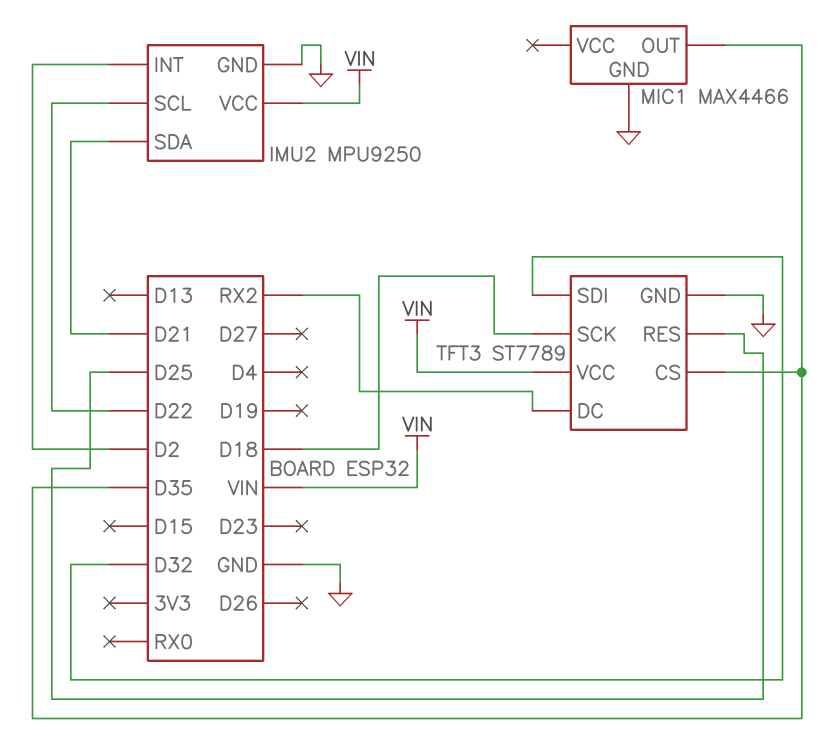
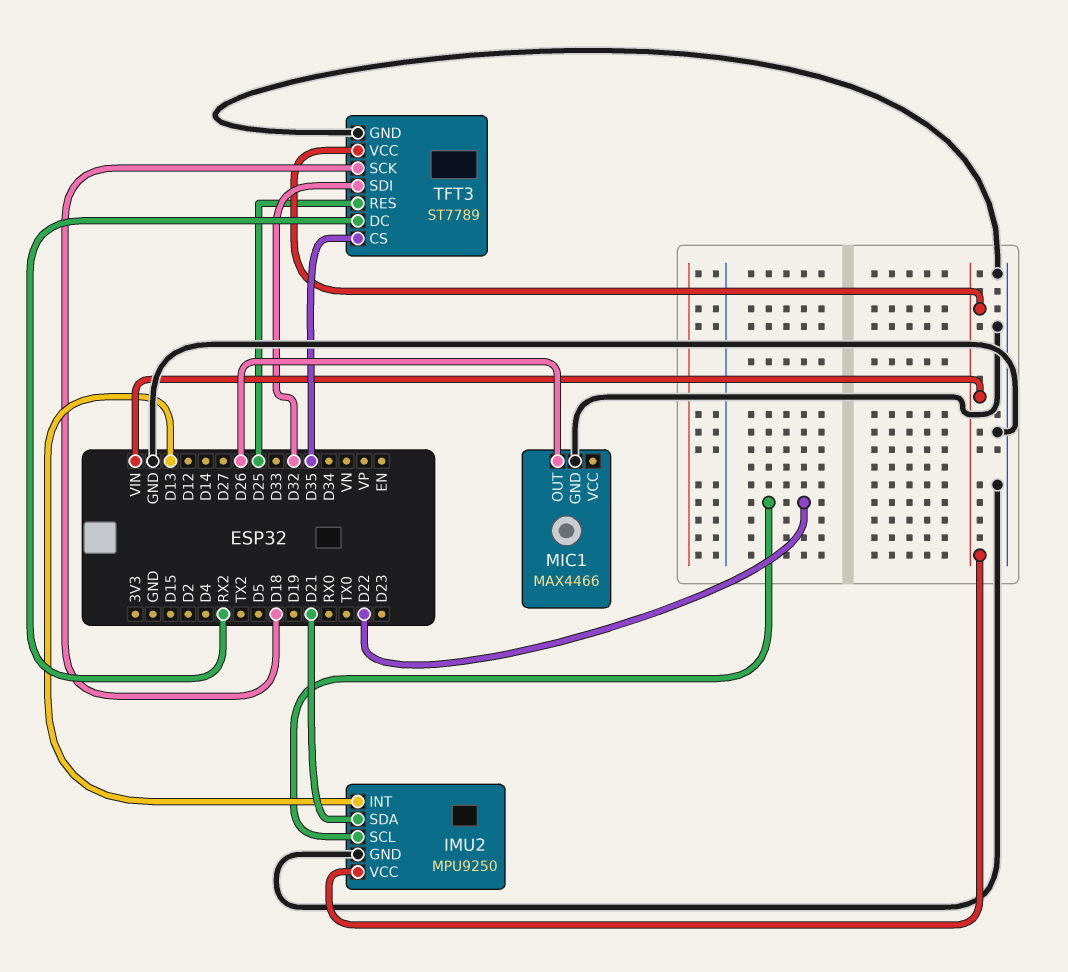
IMU2 pin INT: D2 -> D13
MIC1 pin OUT: D35 -> D26

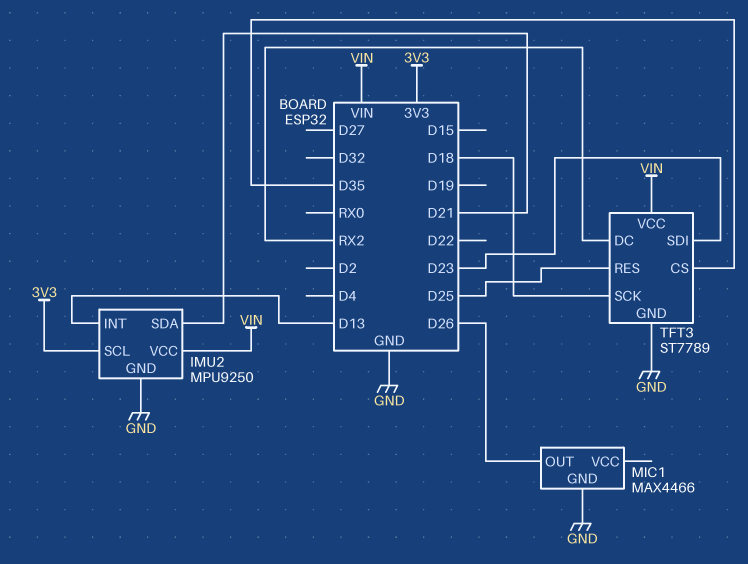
IMU2 pin SCL: D22 -> 3V3
TFT3 pin SDI: D32 -> D23

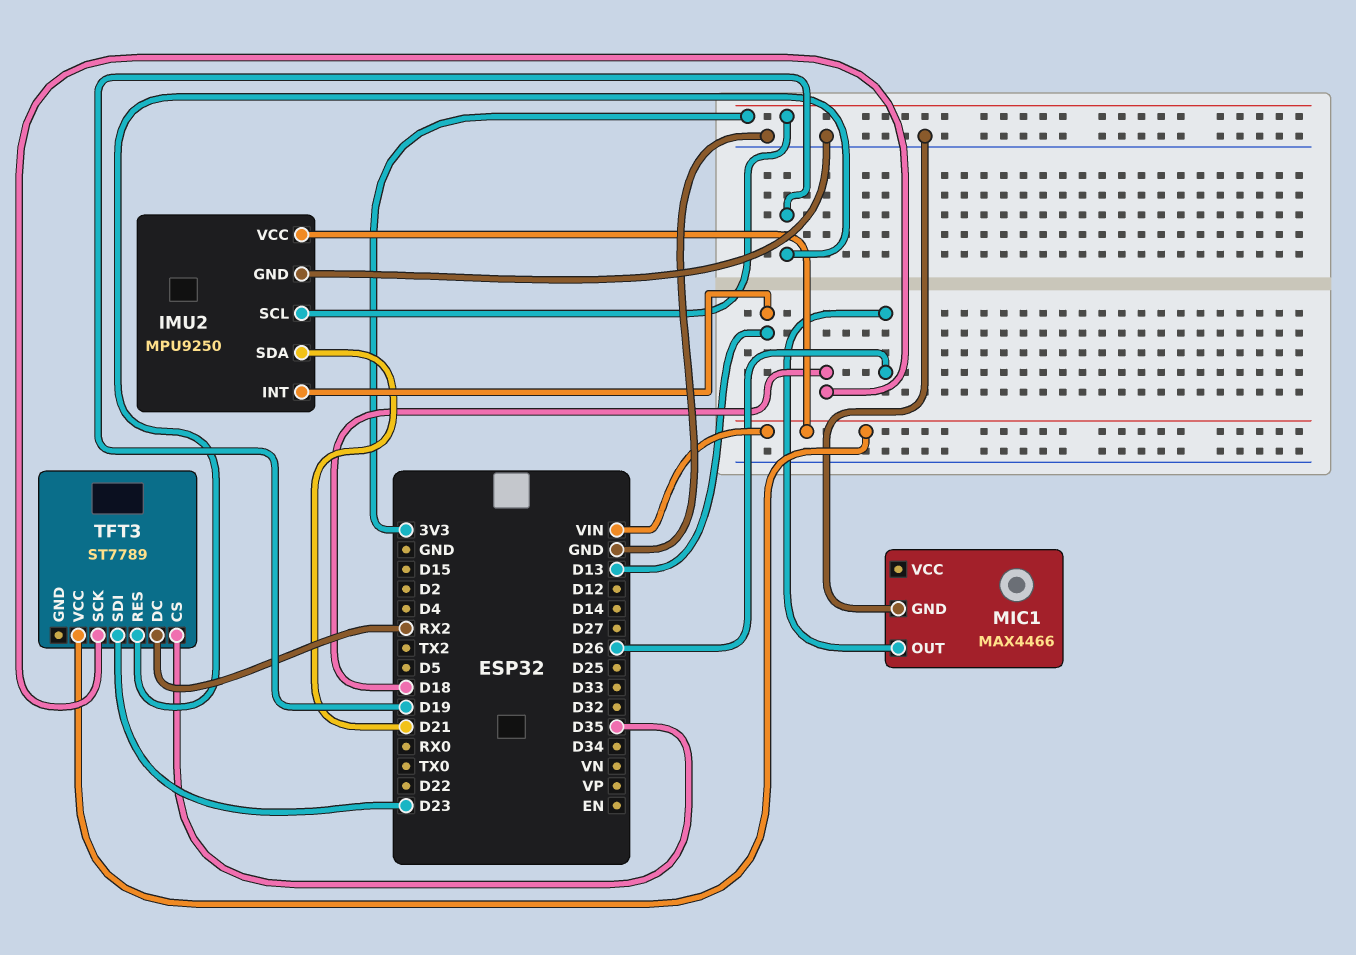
TFT3 pin GND: GND -> none
TFT3 pin RES: D25 -> D19

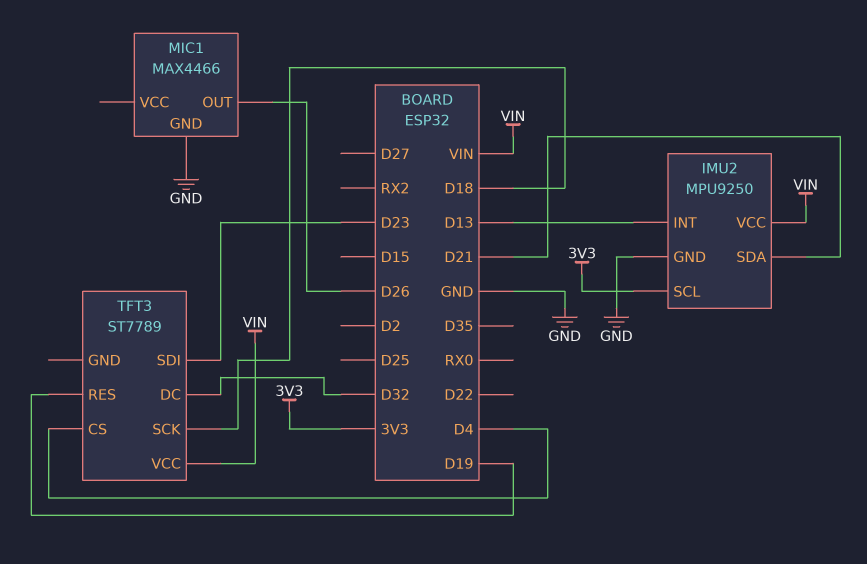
TFT3 pin CS: D35 -> D4
TFT3 pin DC: RX2 -> D32

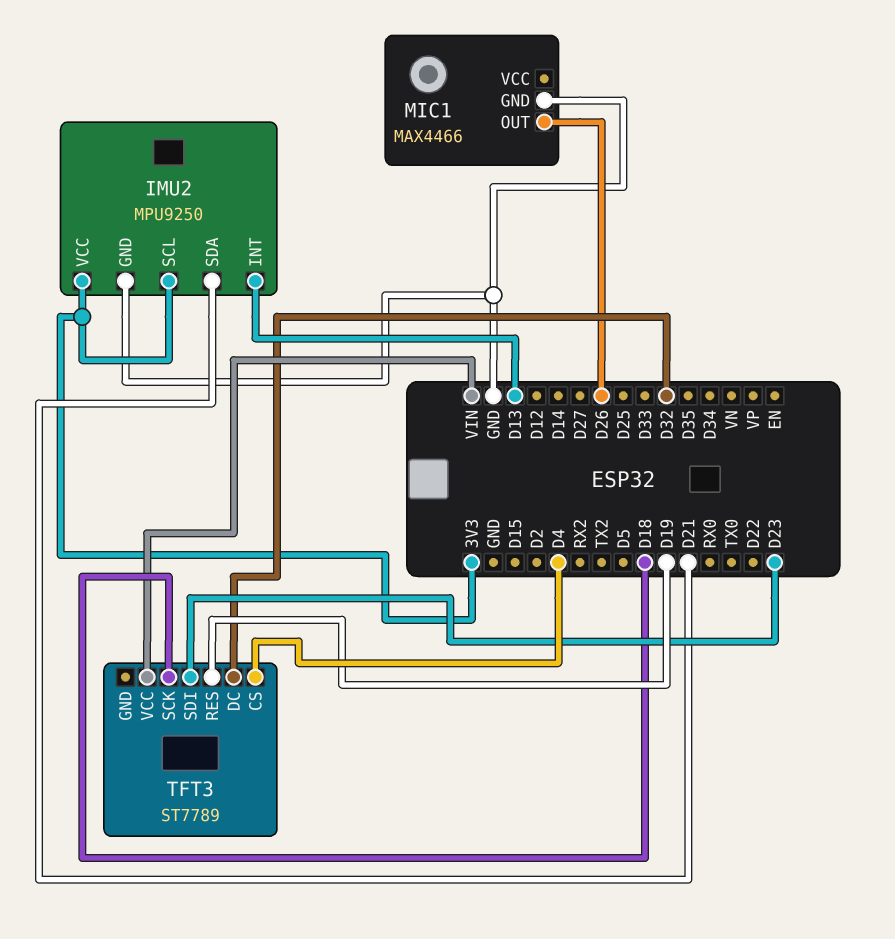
IMU2 pin VCC: VIN -> 3V3

